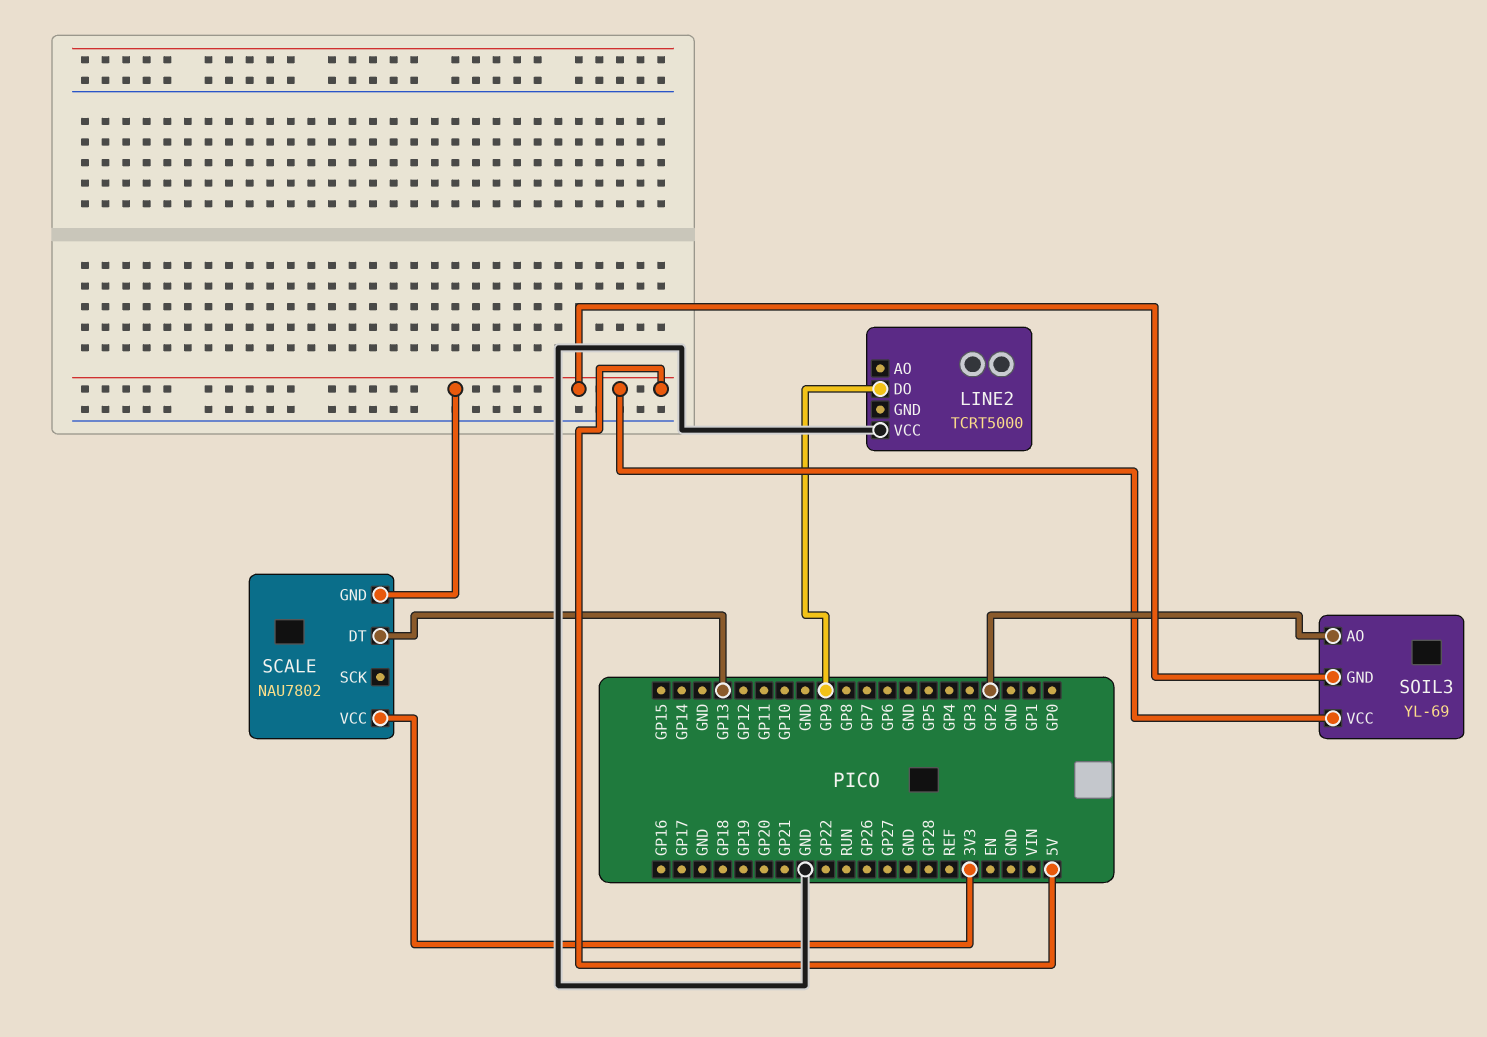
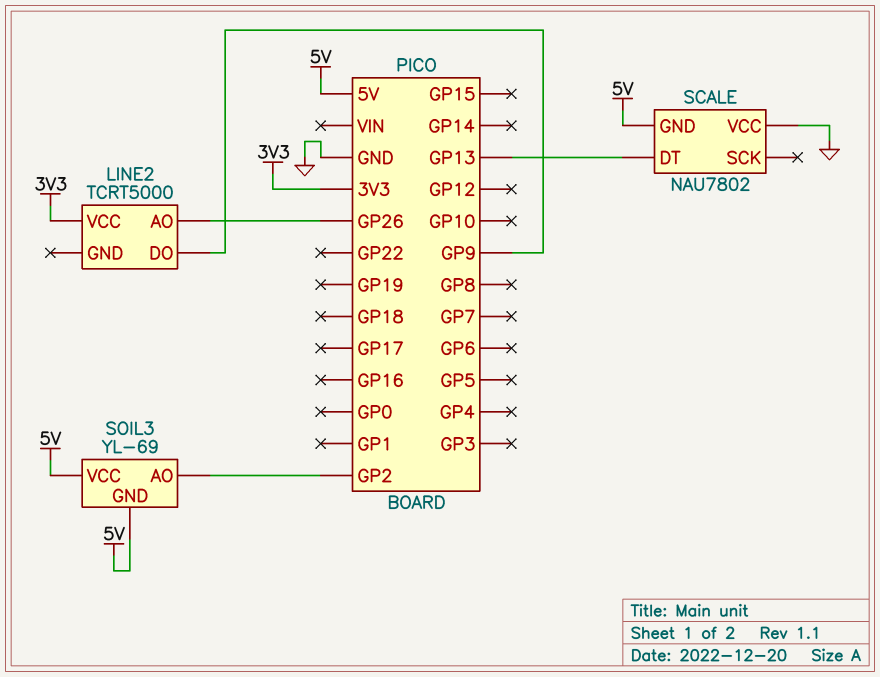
LINE2 pin AO: none -> GP26
LINE2 pin VCC: GND -> 3V3
SCALE pin VCC: 3V3 -> GND

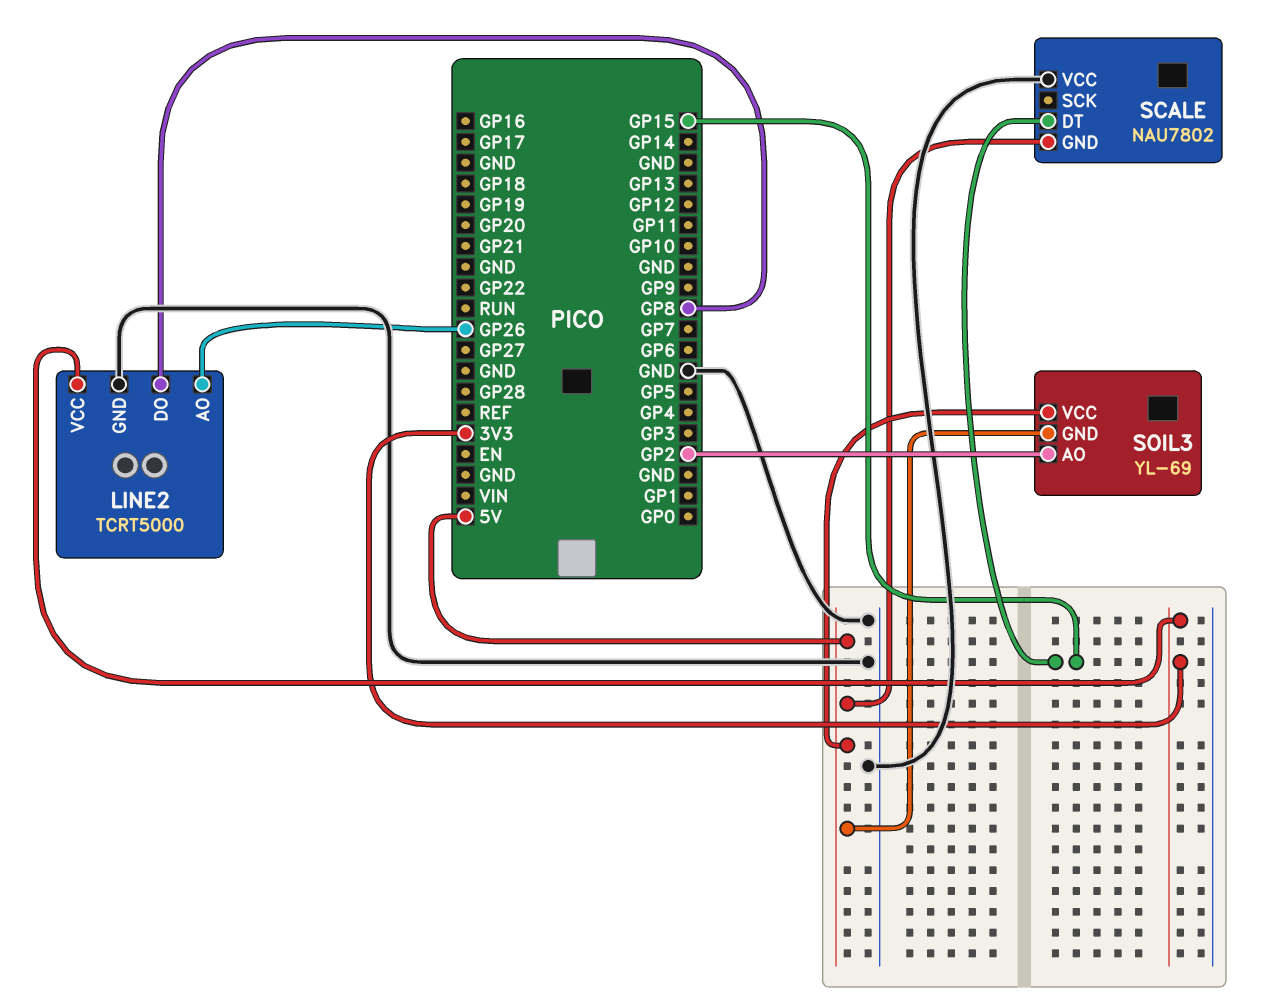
LINE2 pin DO: GP9 -> GP8
LINE2 pin GND: none -> GND
SCALE pin DT: GP13 -> GP15

